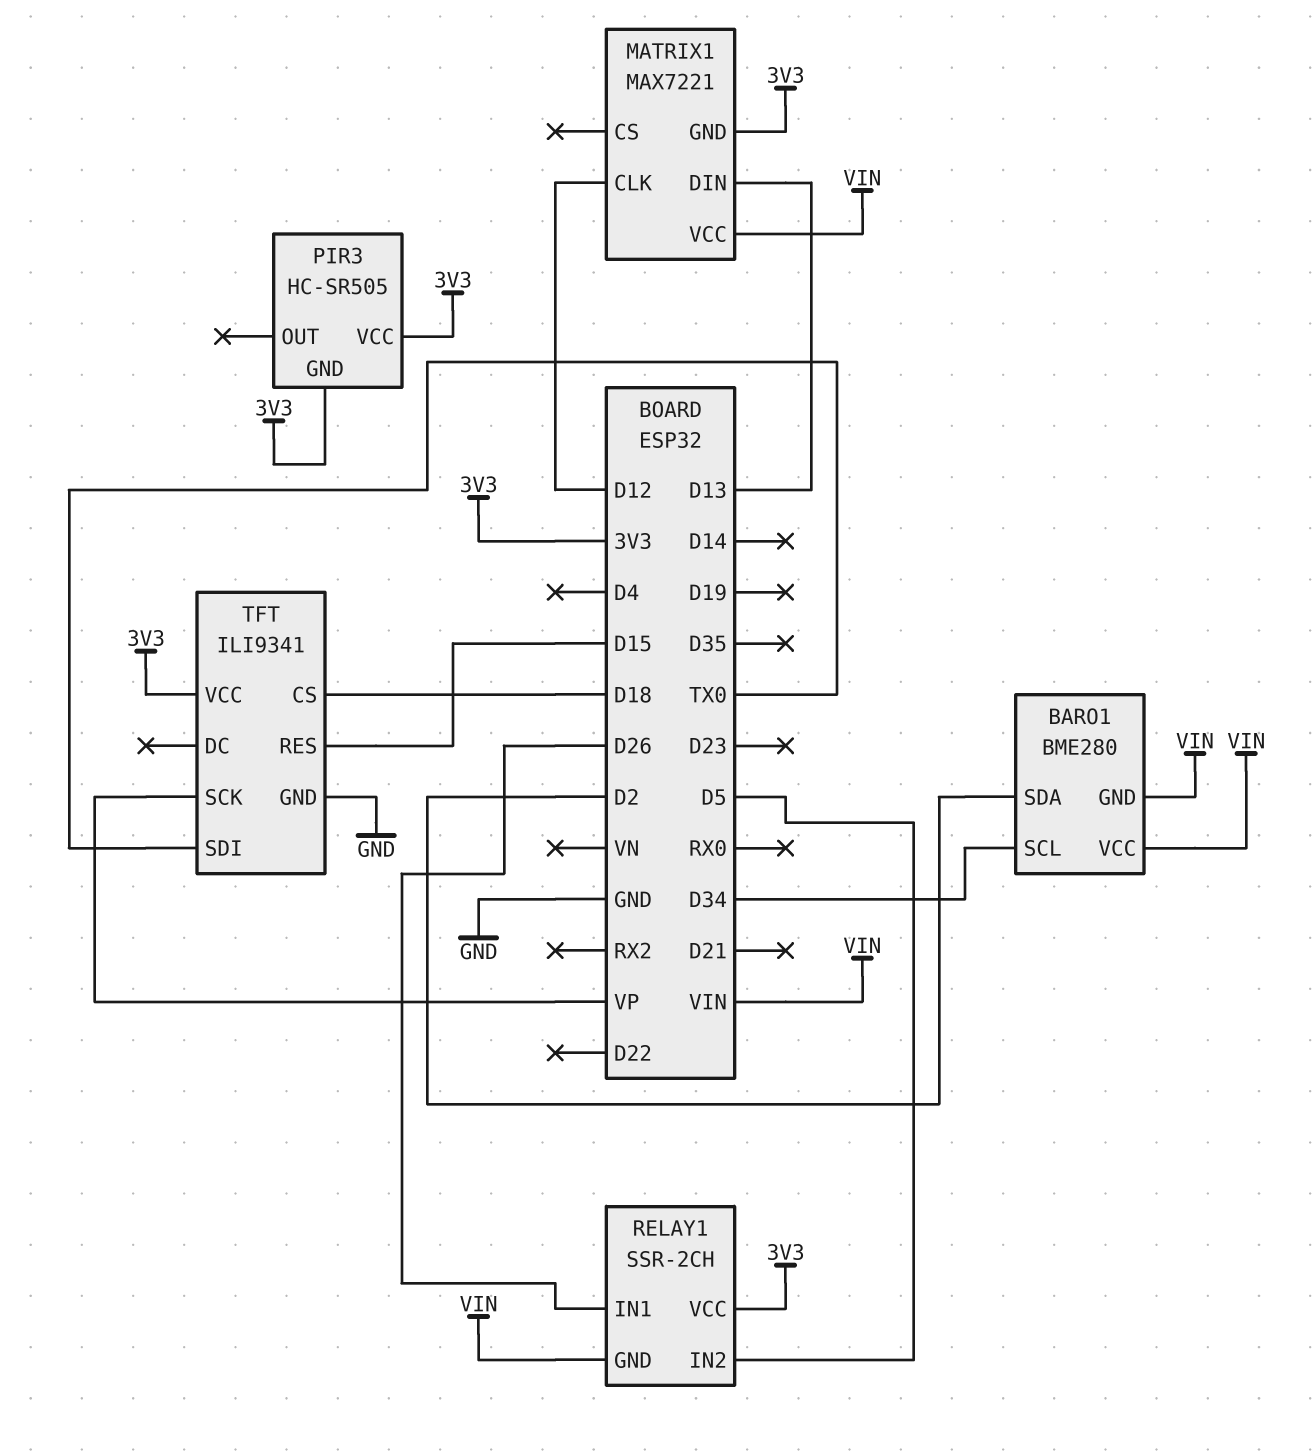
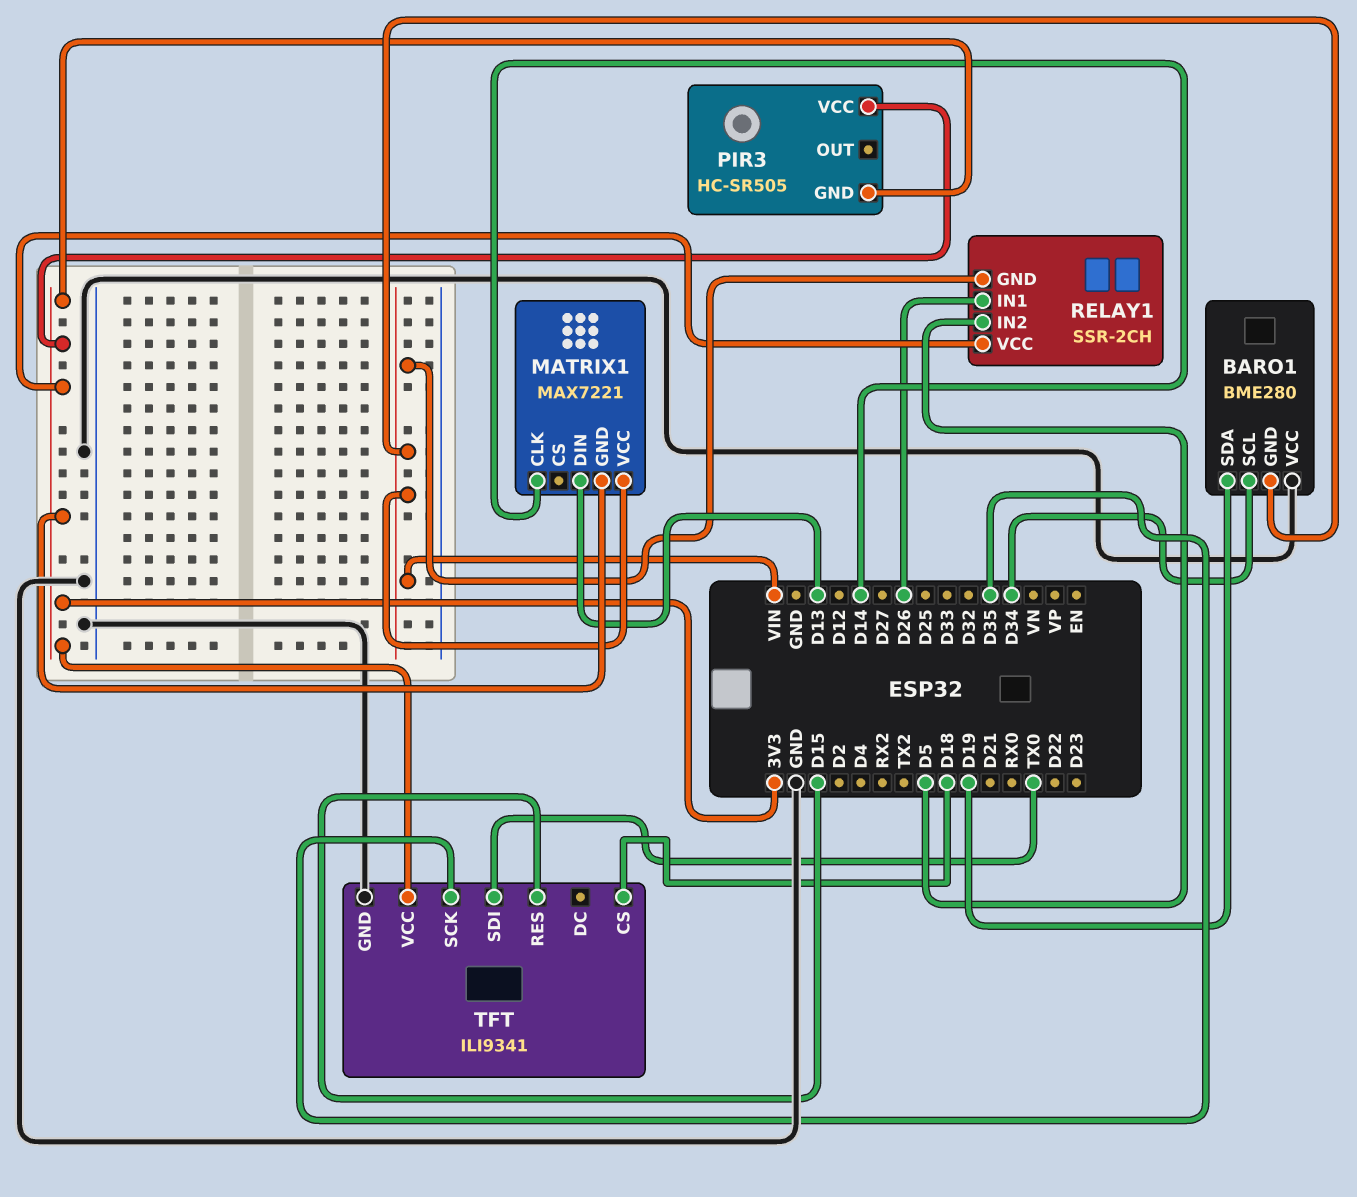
BARO1 pin SDA: D2 -> D19
BARO1 pin VCC: VIN -> GND
MATRIX1 pin CLK: D12 -> D14
TFT pin SCK: VP -> D35

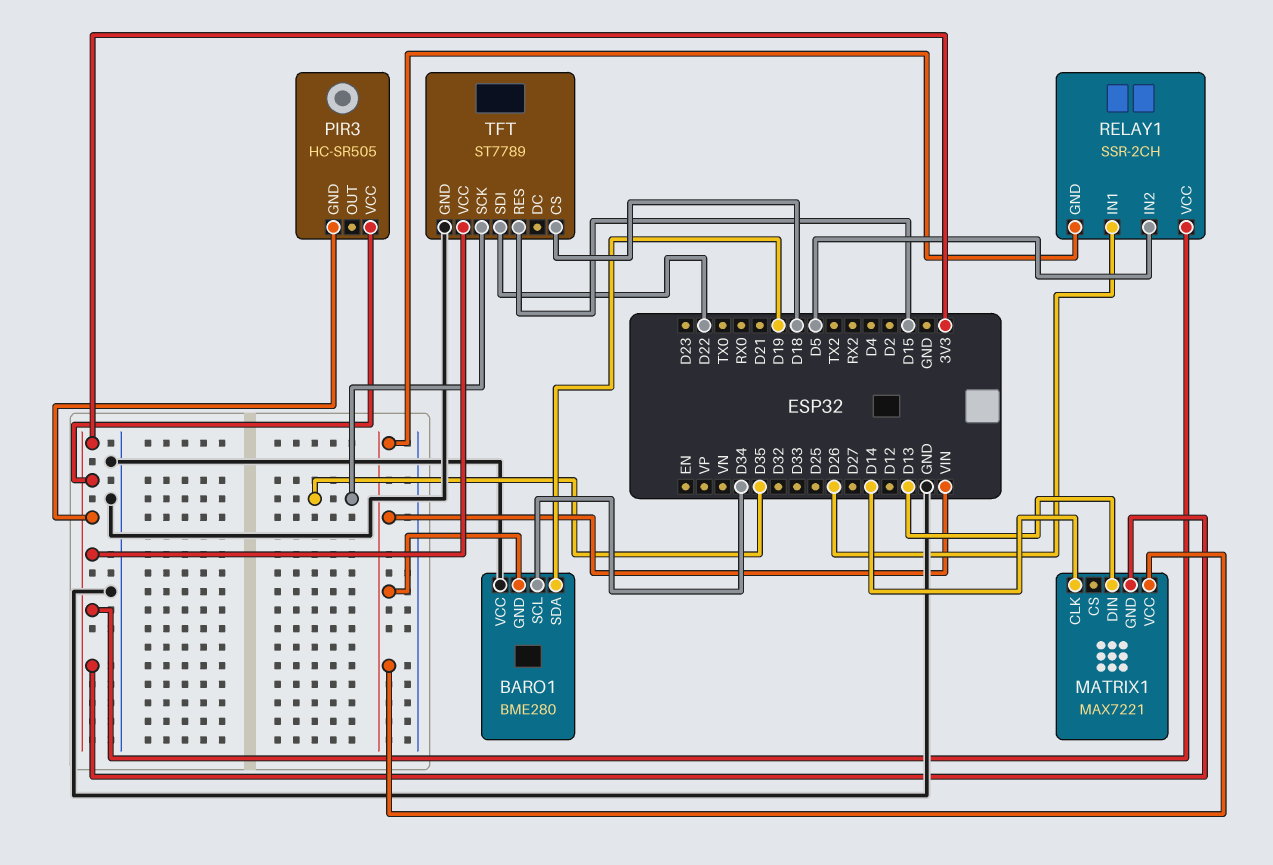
TFT: ILI9341 -> ST7789
TFT pin SDI: TX0 -> D22

